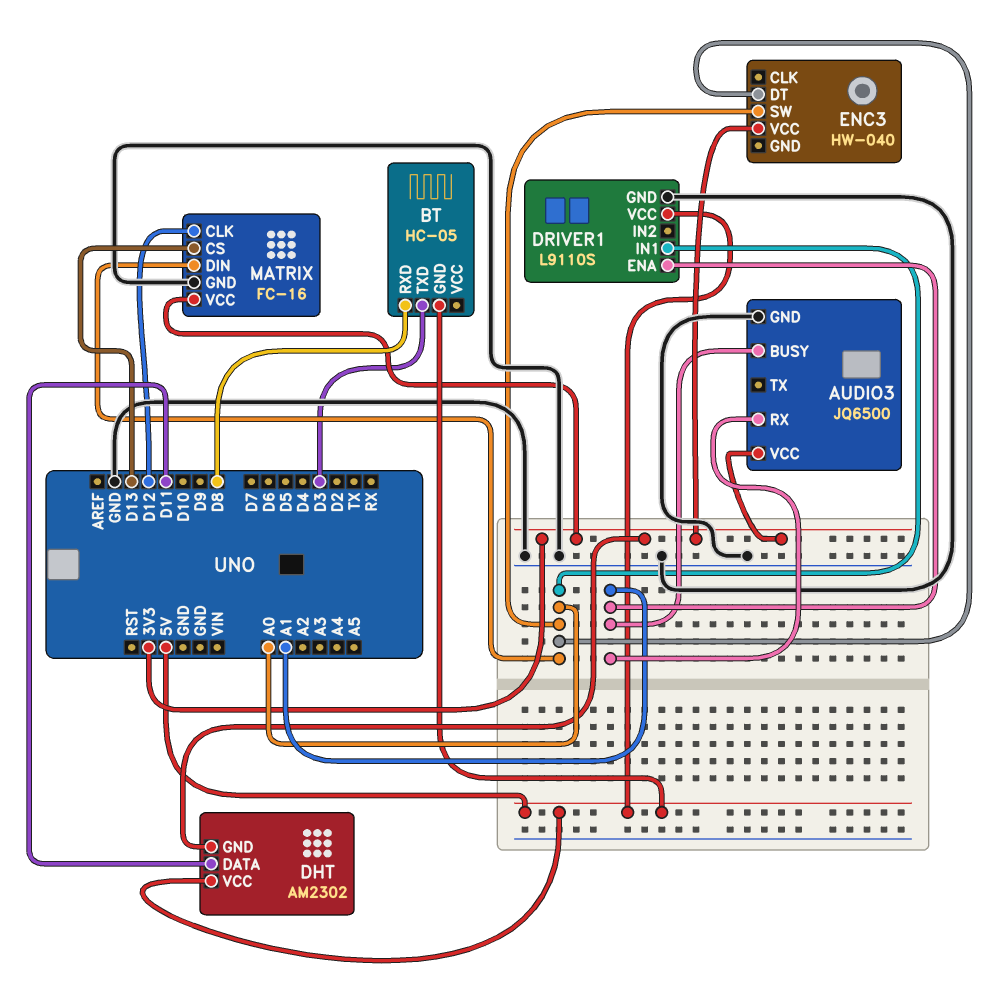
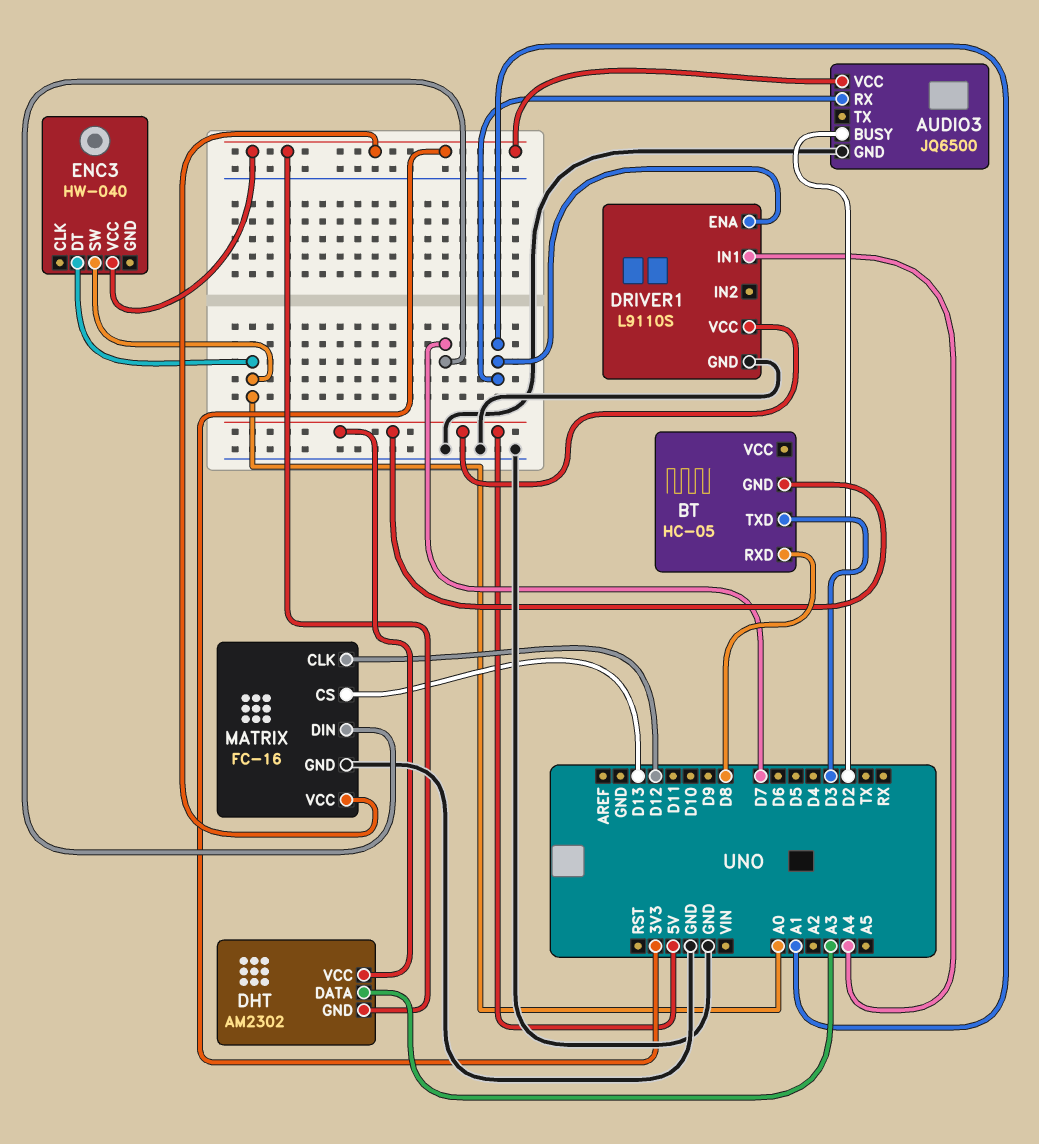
AUDIO3 pin BUSY: A1 -> D2
DHT pin DATA: D11 -> A3
DRIVER1 pin IN1: A0 -> A4
MATRIX pin DIN: A0 -> D7

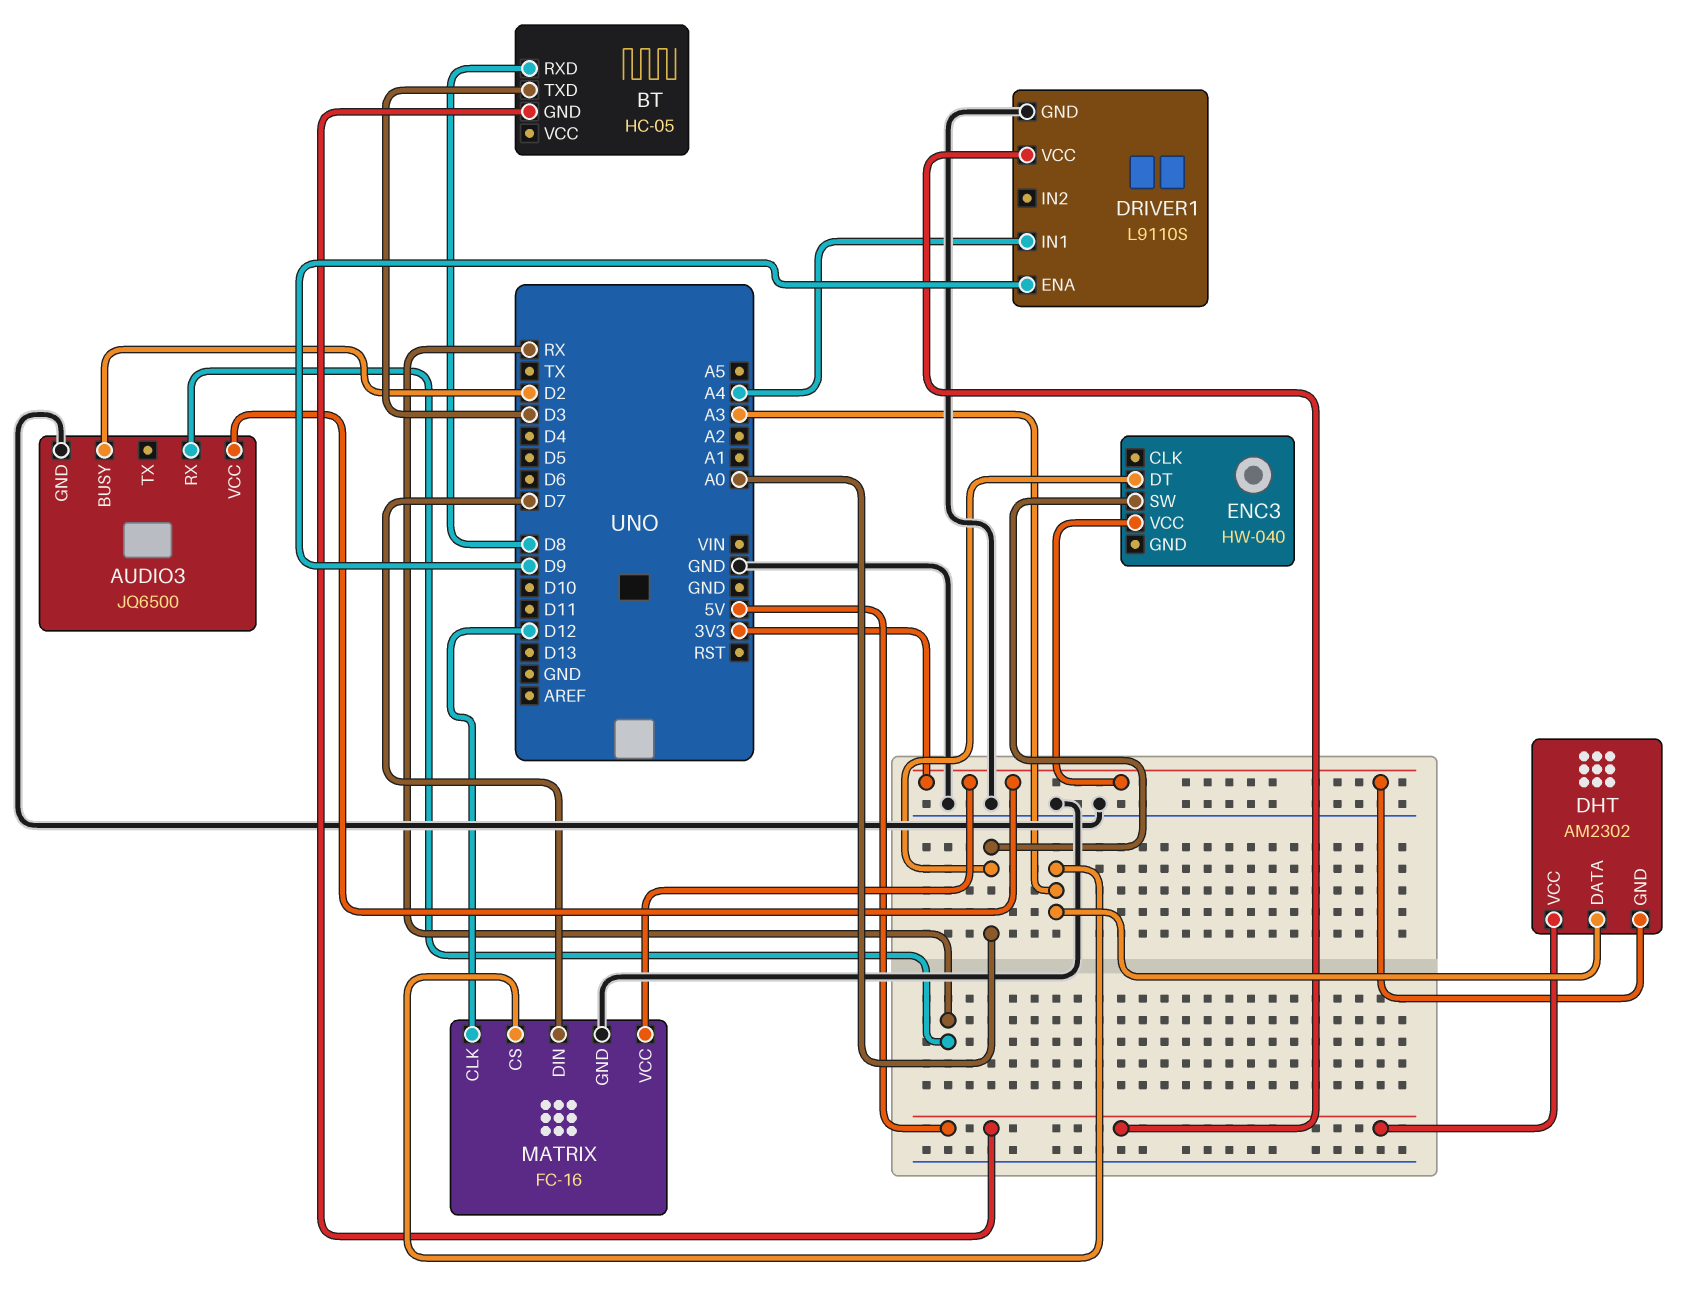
AUDIO3 pin RX: A1 -> RX
DRIVER1 pin ENA: A1 -> D9
MATRIX pin CS: D13 -> A3

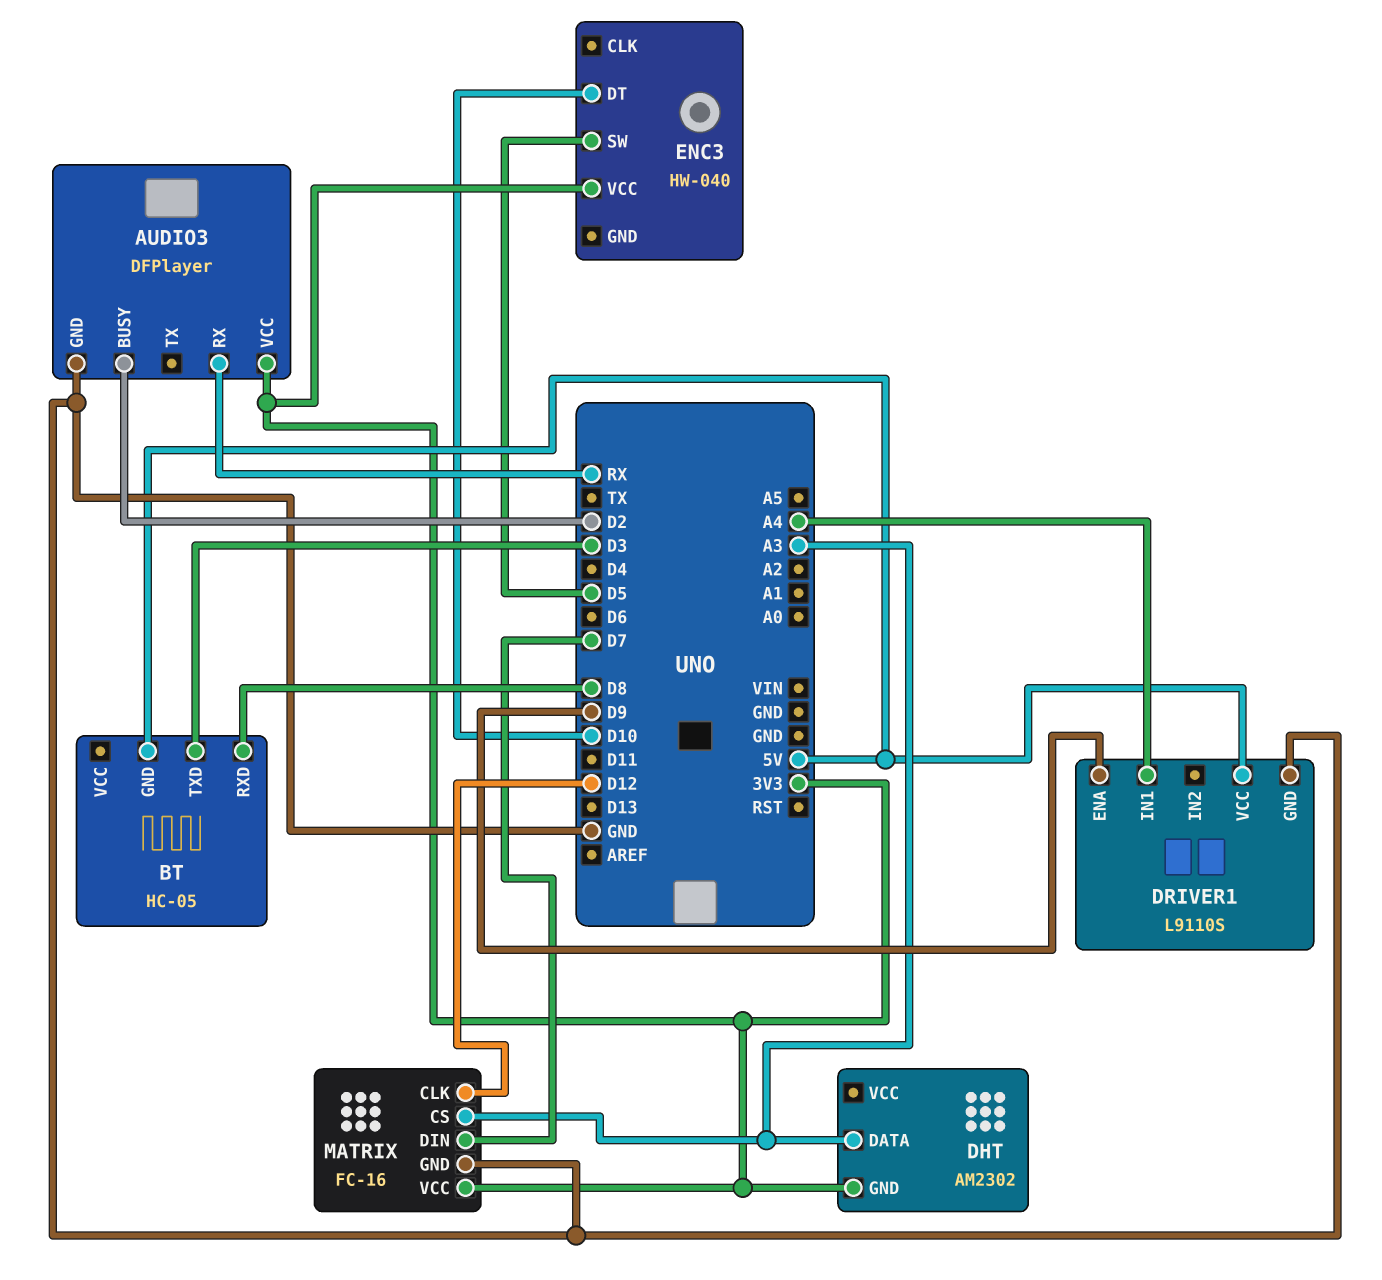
AUDIO3: JQ6500 -> DFPlayer
DHT pin VCC: 5V -> none
ENC3 pin DT: A0 -> D10
ENC3 pin SW: A0 -> D5

